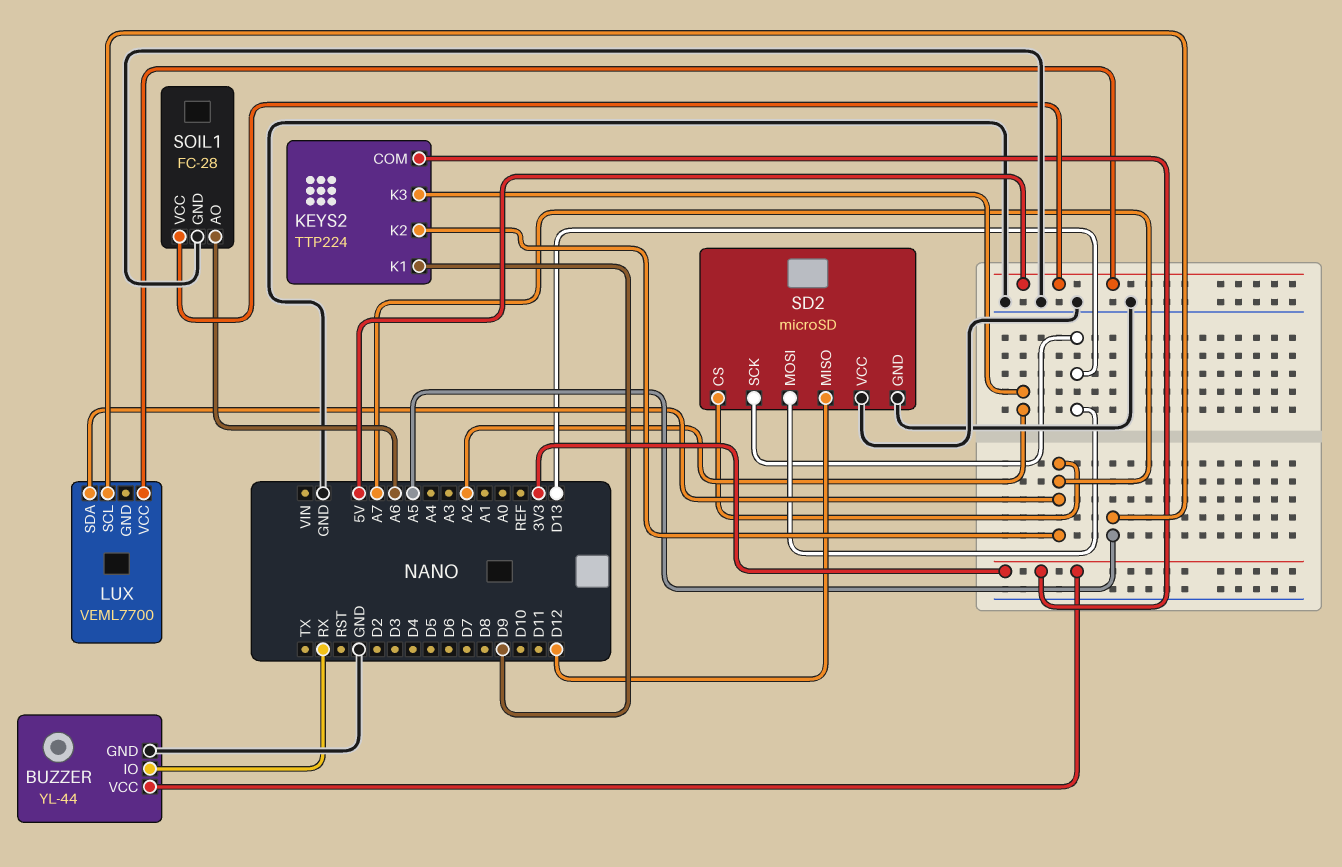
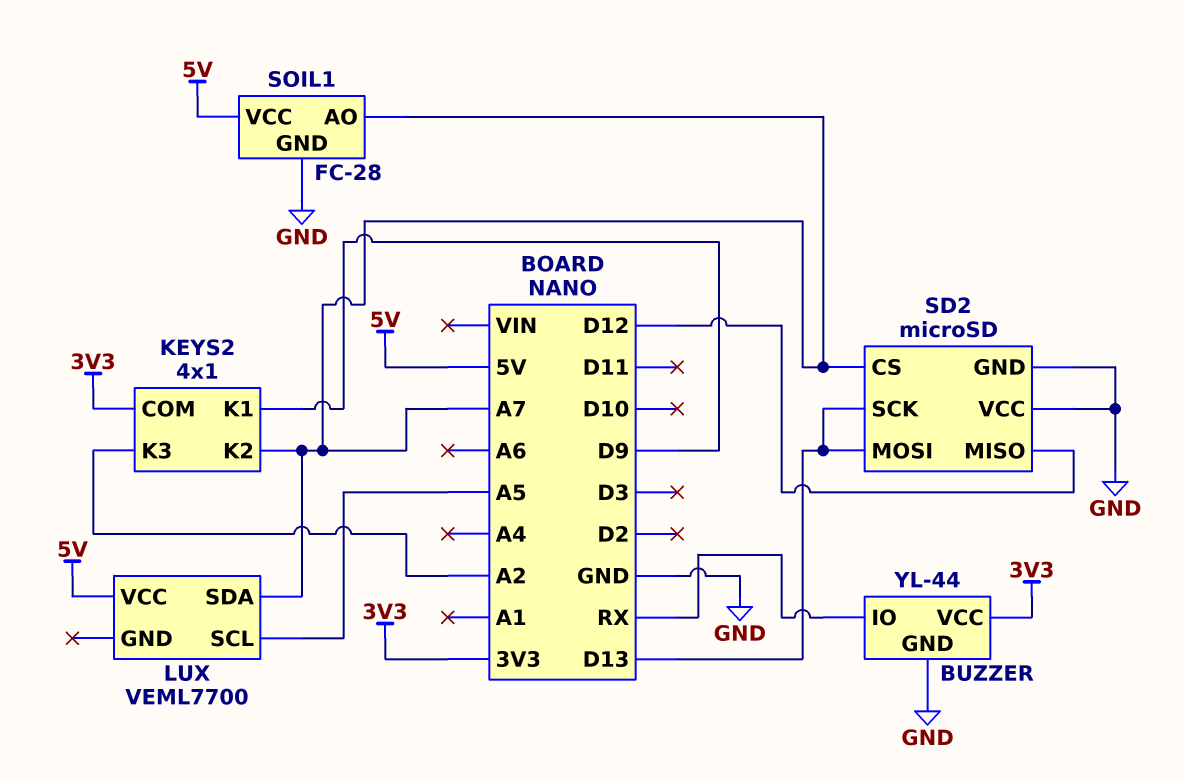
KEYS2: TTP224 -> 4x1
SOIL1 pin AO: A6 -> A7

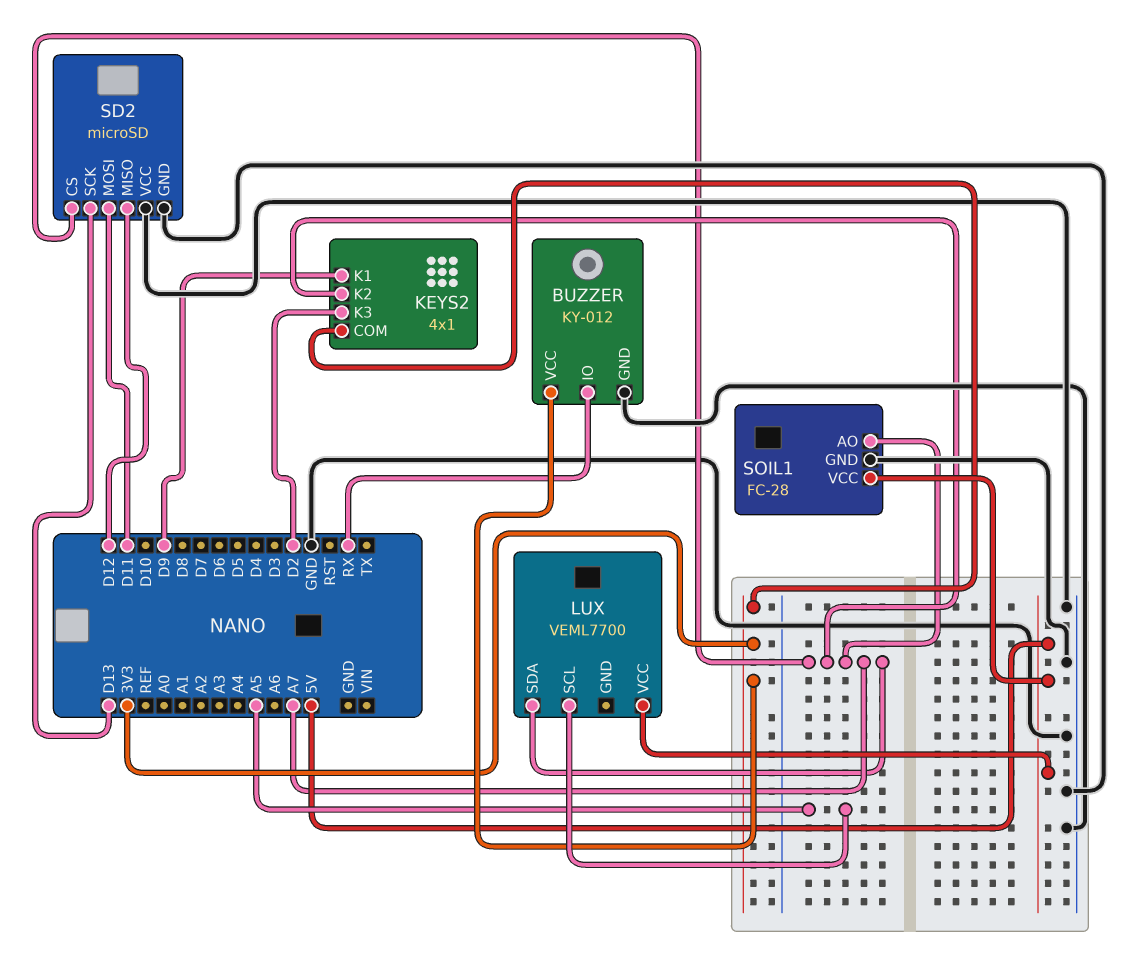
BUZZER: YL-44 -> KY-012
KEYS2 pin K3: A2 -> D2
SD2 pin MOSI: D13 -> D11

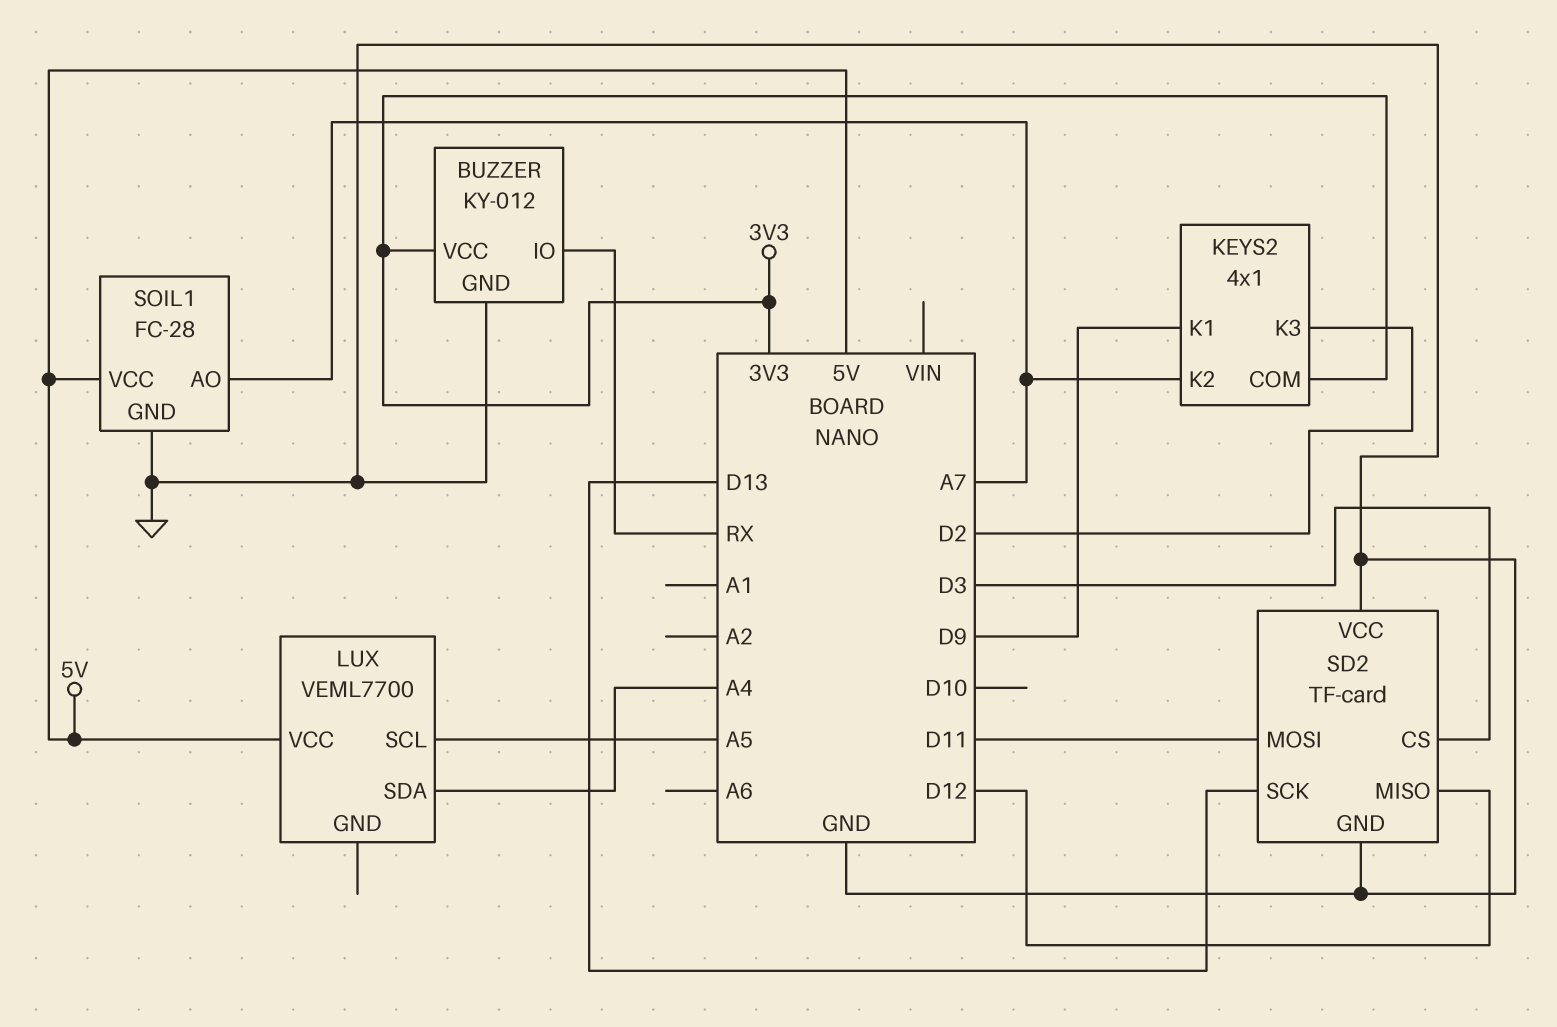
LUX pin SDA: A7 -> A4
SD2: microSD -> TF-card
SD2 pin CS: A7 -> D3

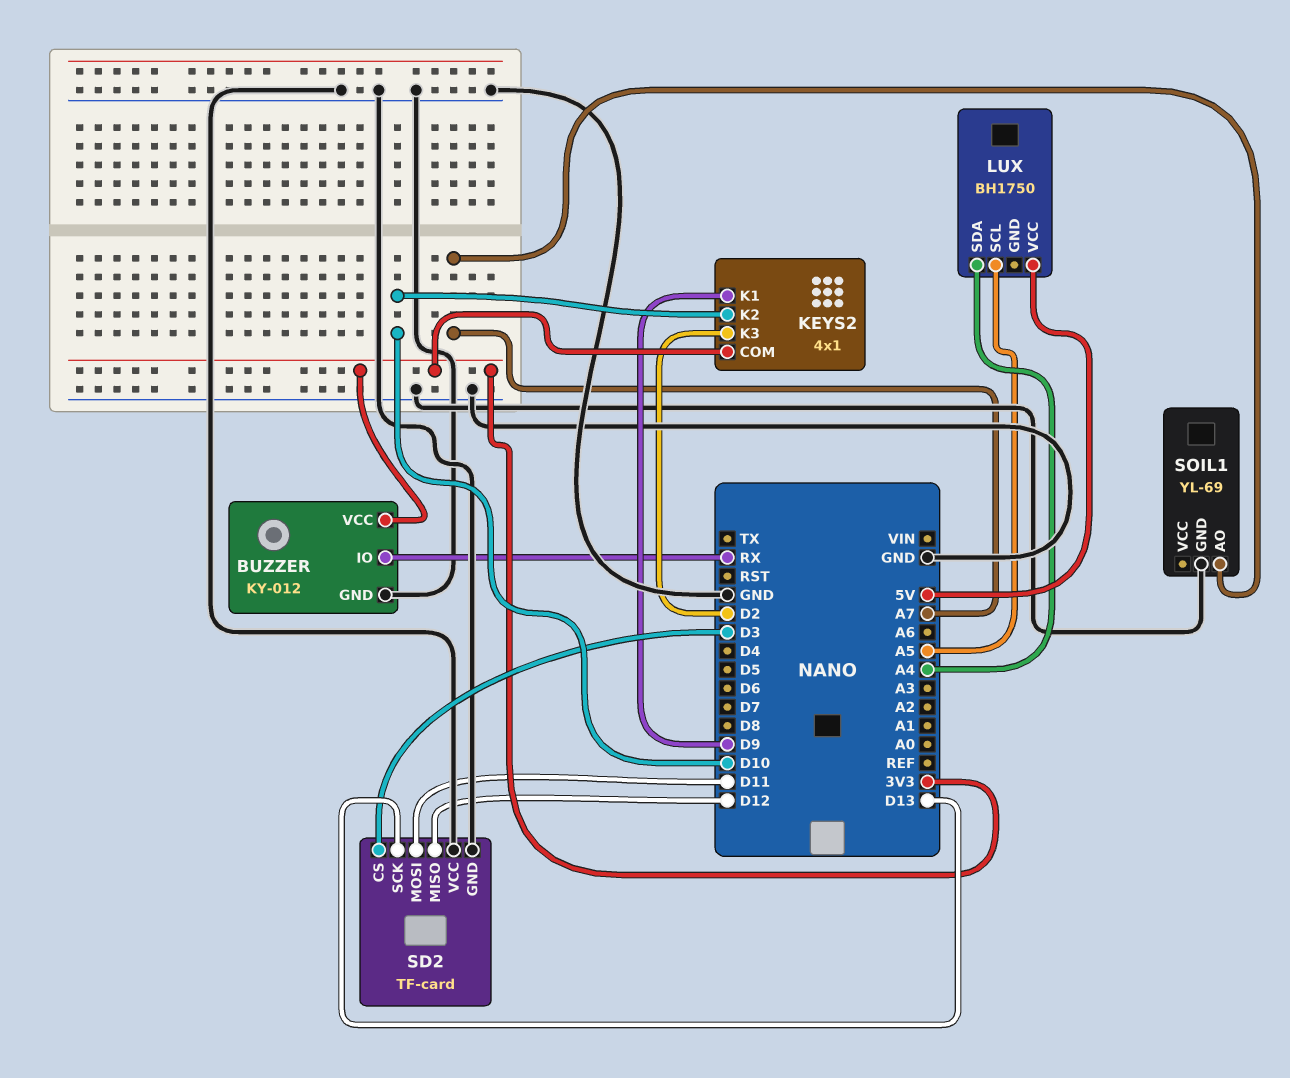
KEYS2 pin K2: A7 -> D10
LUX: VEML7700 -> BH1750
SOIL1: FC-28 -> YL-69
SOIL1 pin VCC: 5V -> none

